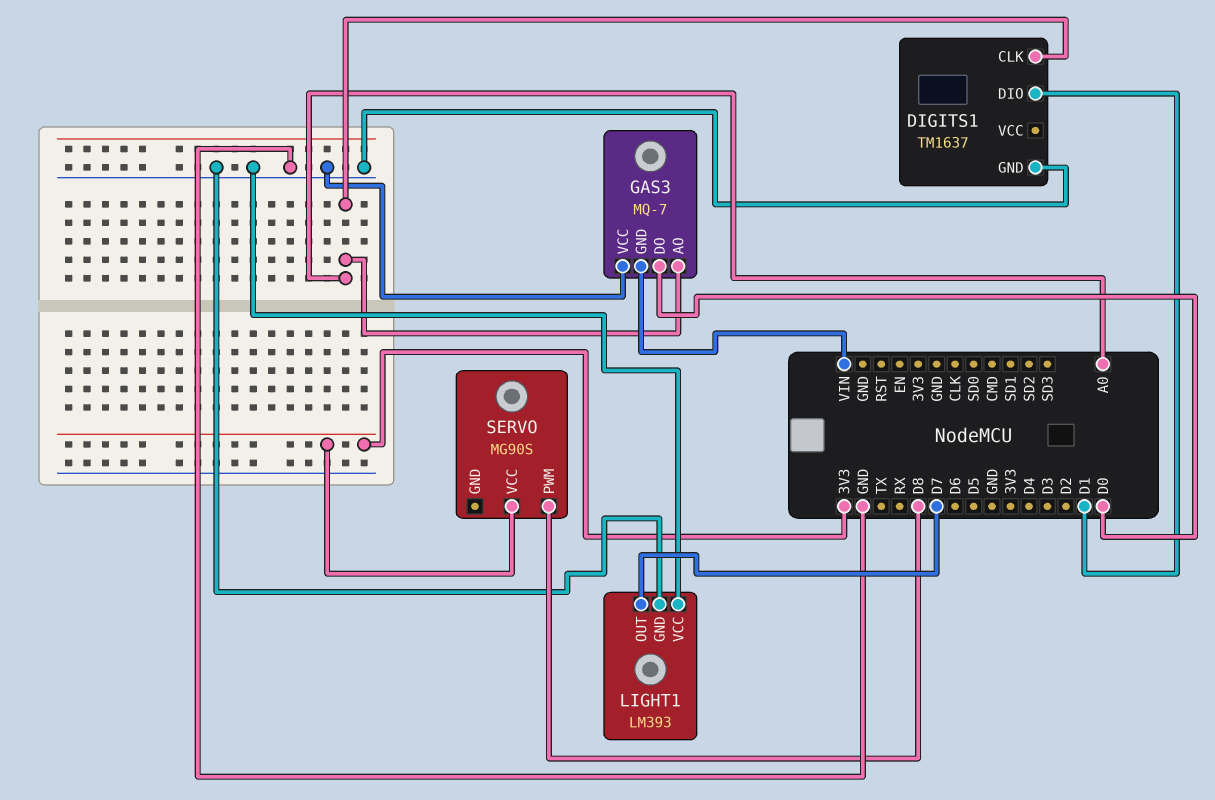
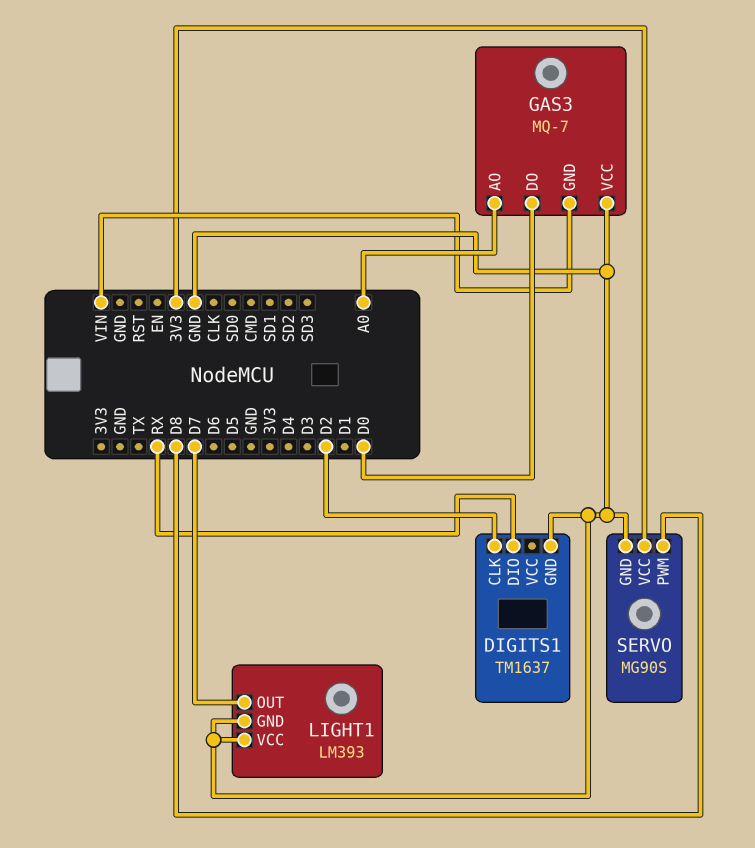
DIGITS1 pin CLK: A0 -> D2
DIGITS1 pin DIO: D1 -> RX
SERVO pin GND: none -> GND

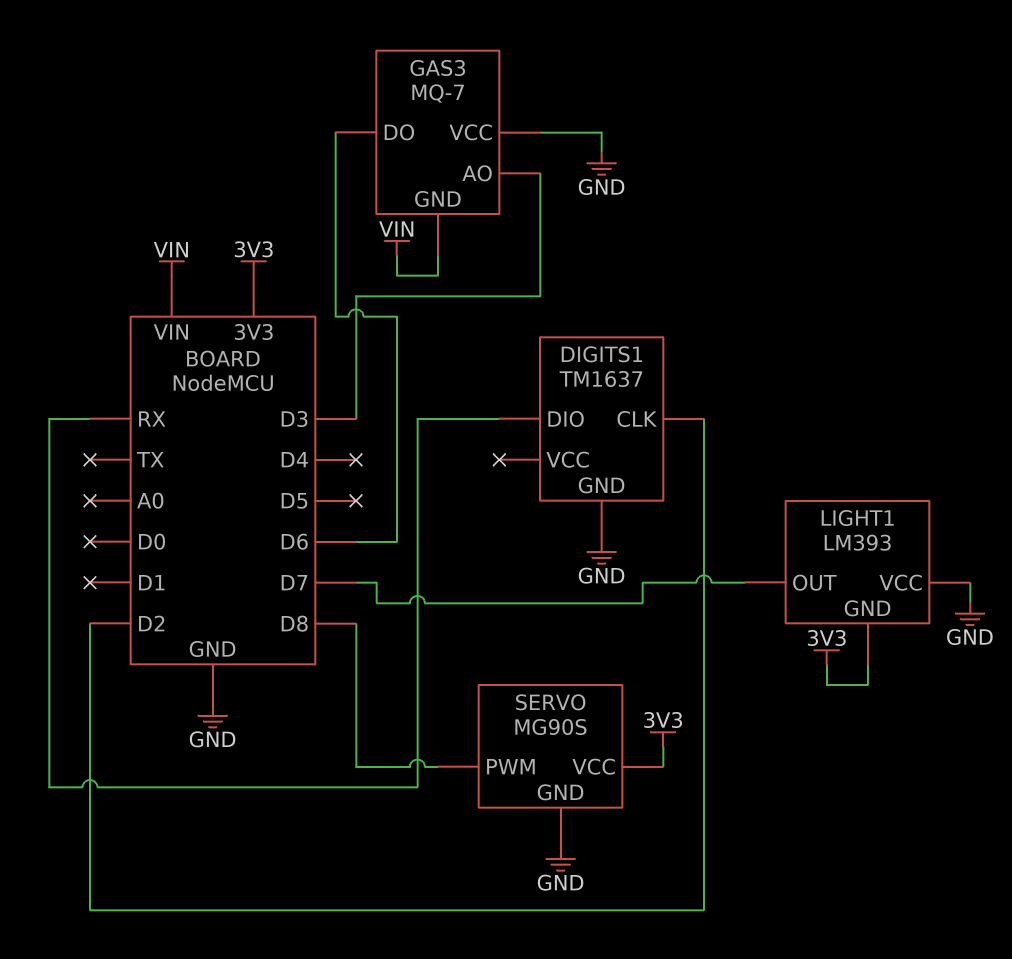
GAS3 pin AO: A0 -> D3
GAS3 pin DO: D0 -> D6
LIGHT1 pin GND: GND -> 3V3

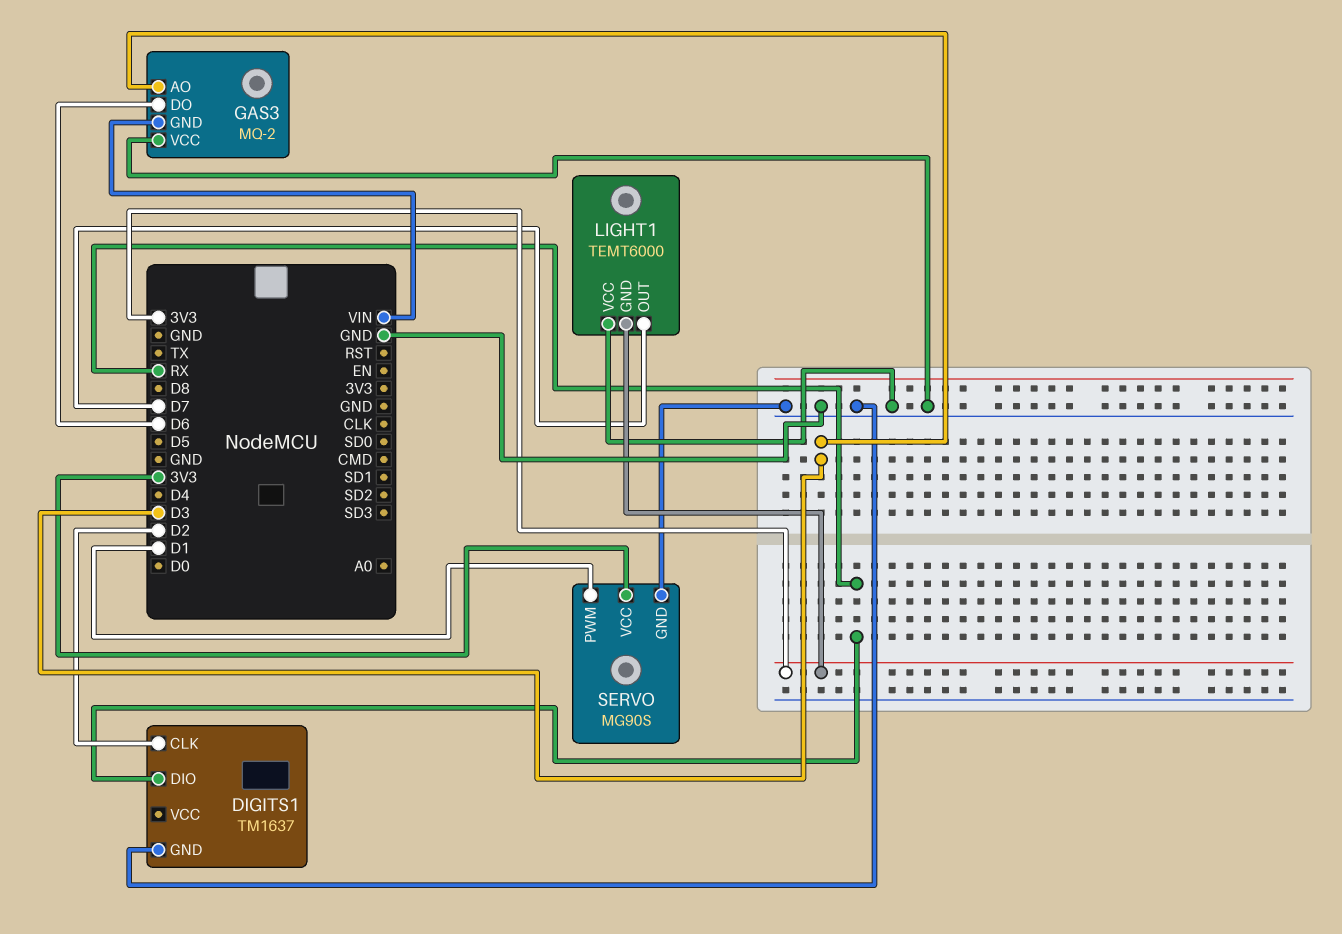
GAS3: MQ-7 -> MQ-2
LIGHT1: LM393 -> TEMT6000
SERVO pin PWM: D8 -> D1

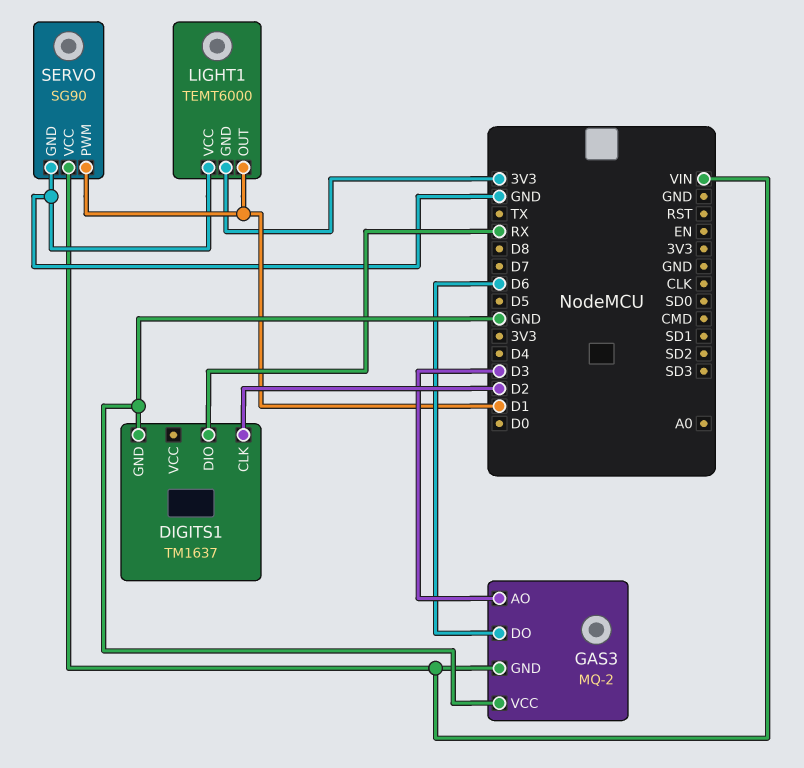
LIGHT1 pin OUT: D7 -> D1
SERVO: MG90S -> SG90
SERVO pin VCC: 3V3 -> VIN

